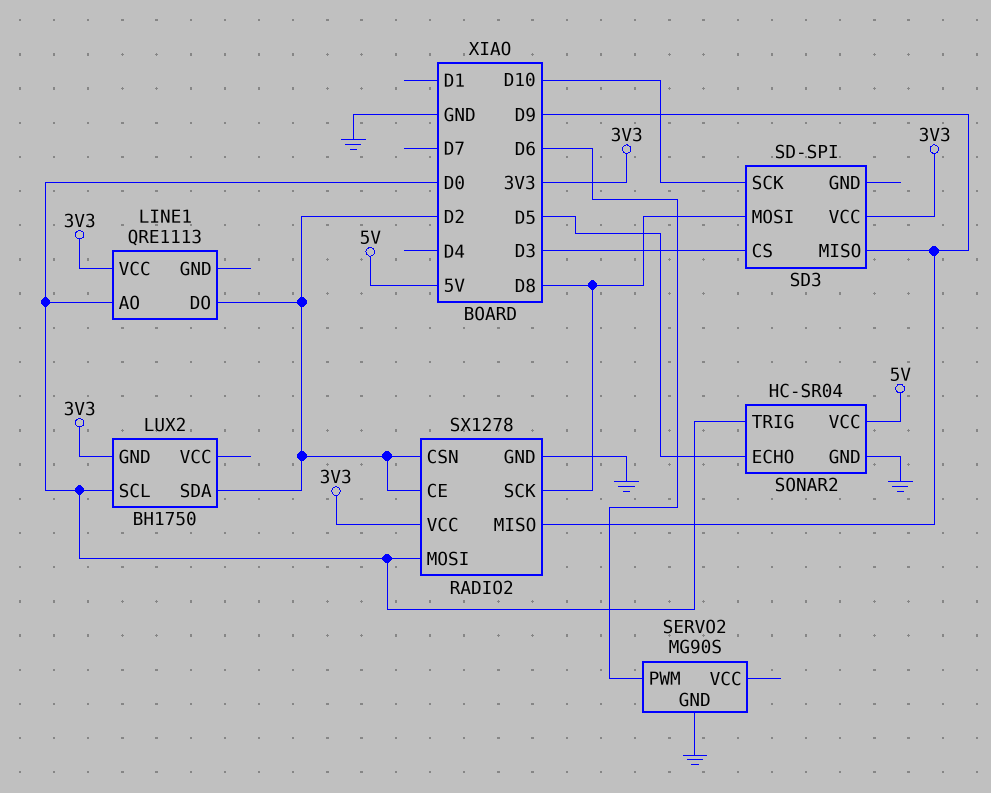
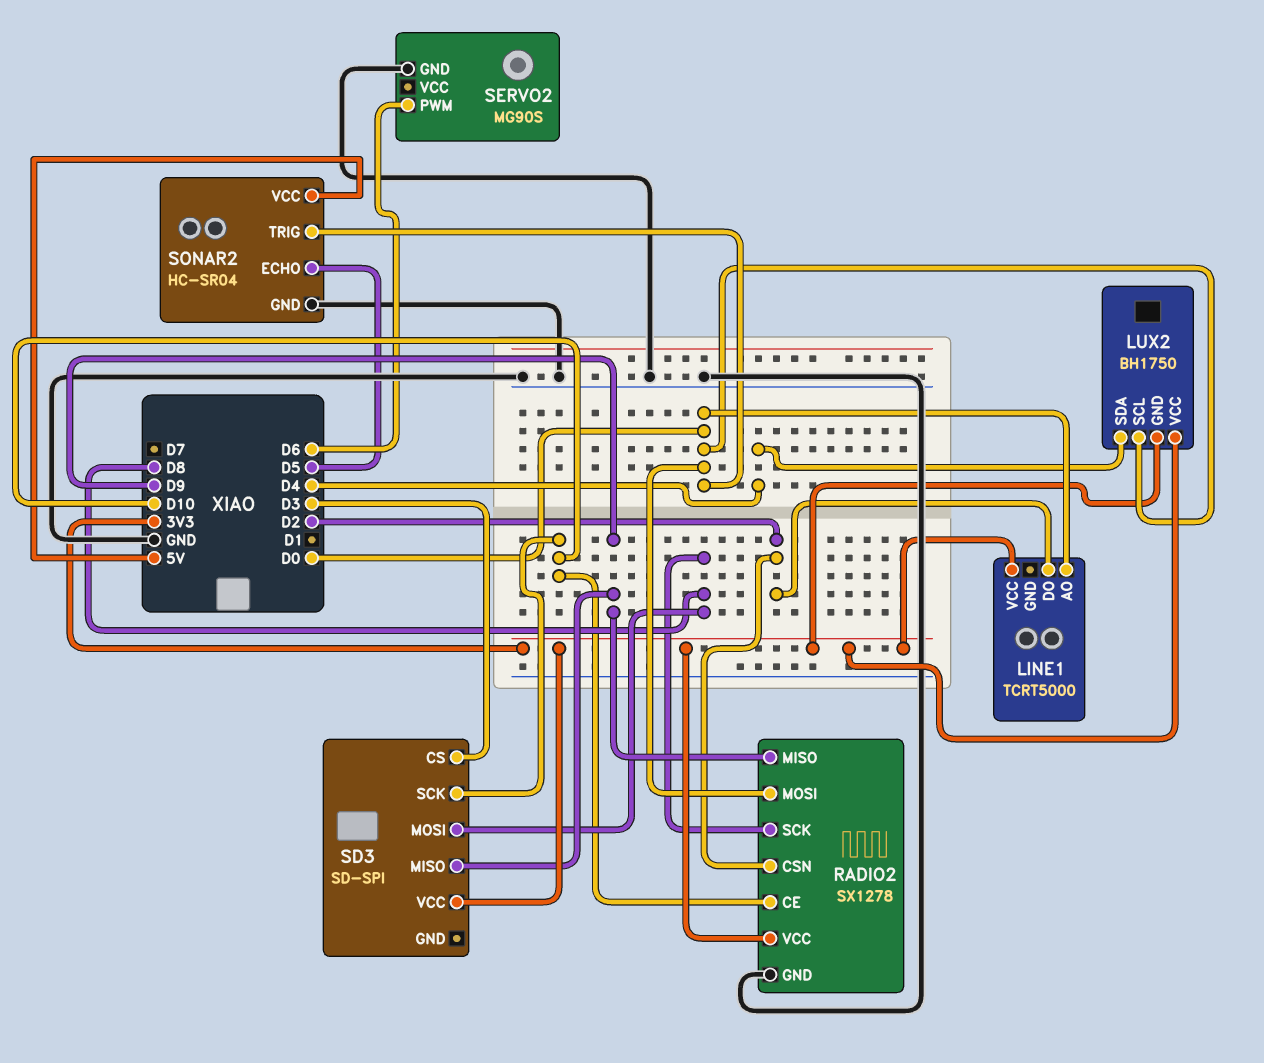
LINE1: QRE1113 -> TCRT5000
LUX2 pin SDA: D2 -> D4
LUX2 pin VCC: none -> 3V3
RADIO2 pin CE: D2 -> D10

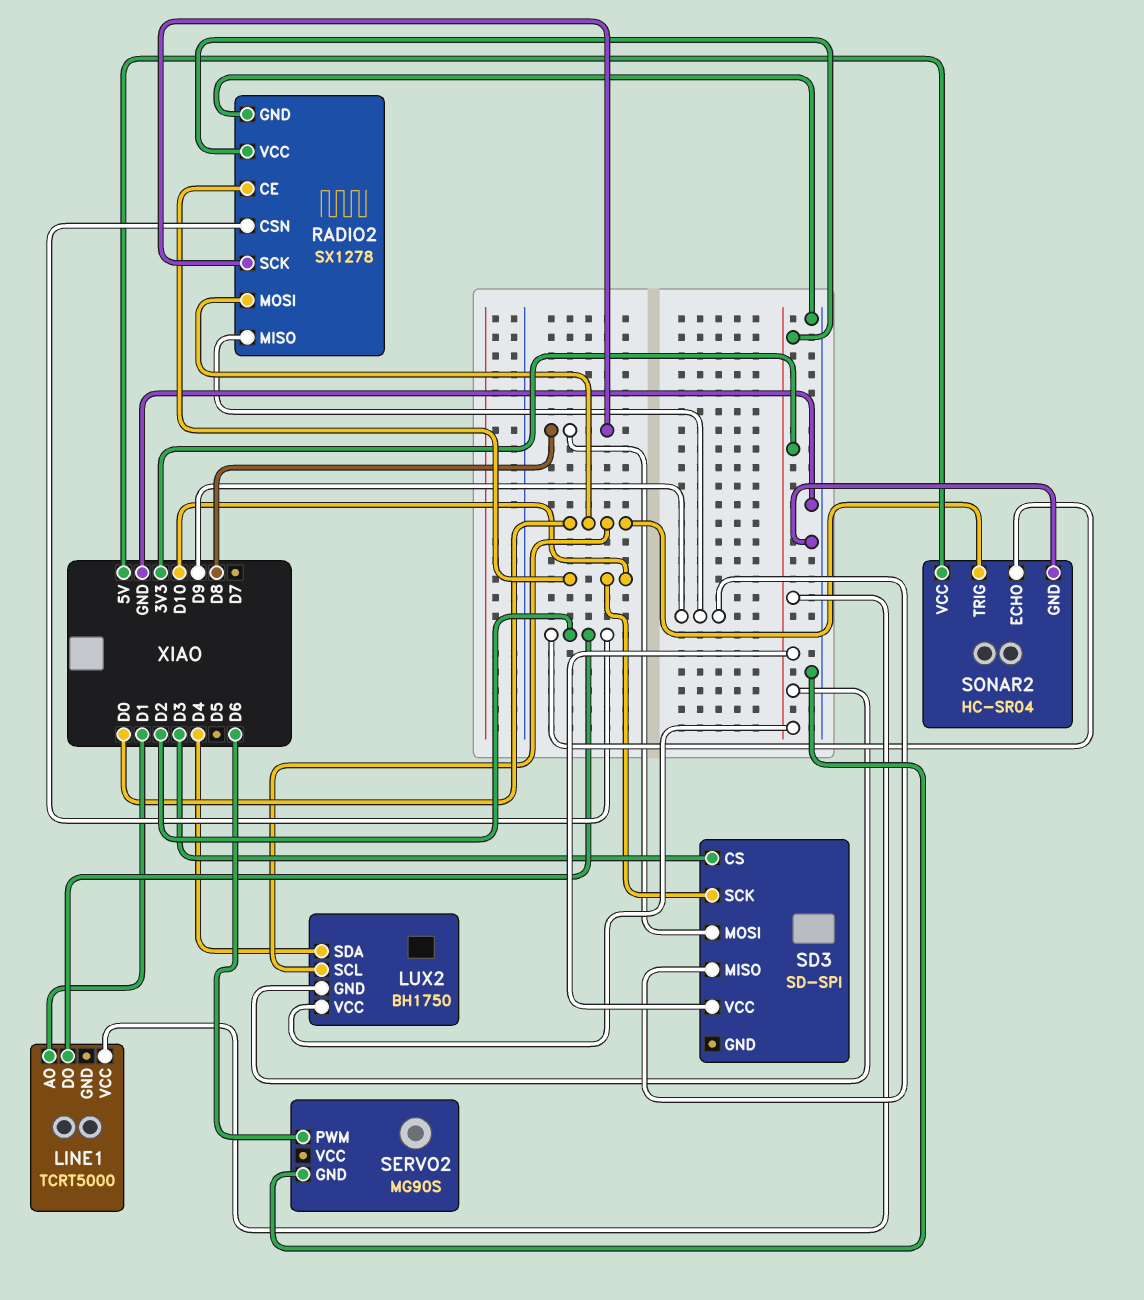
LINE1 pin AO: D0 -> D1
SONAR2 pin ECHO: D5 -> D2

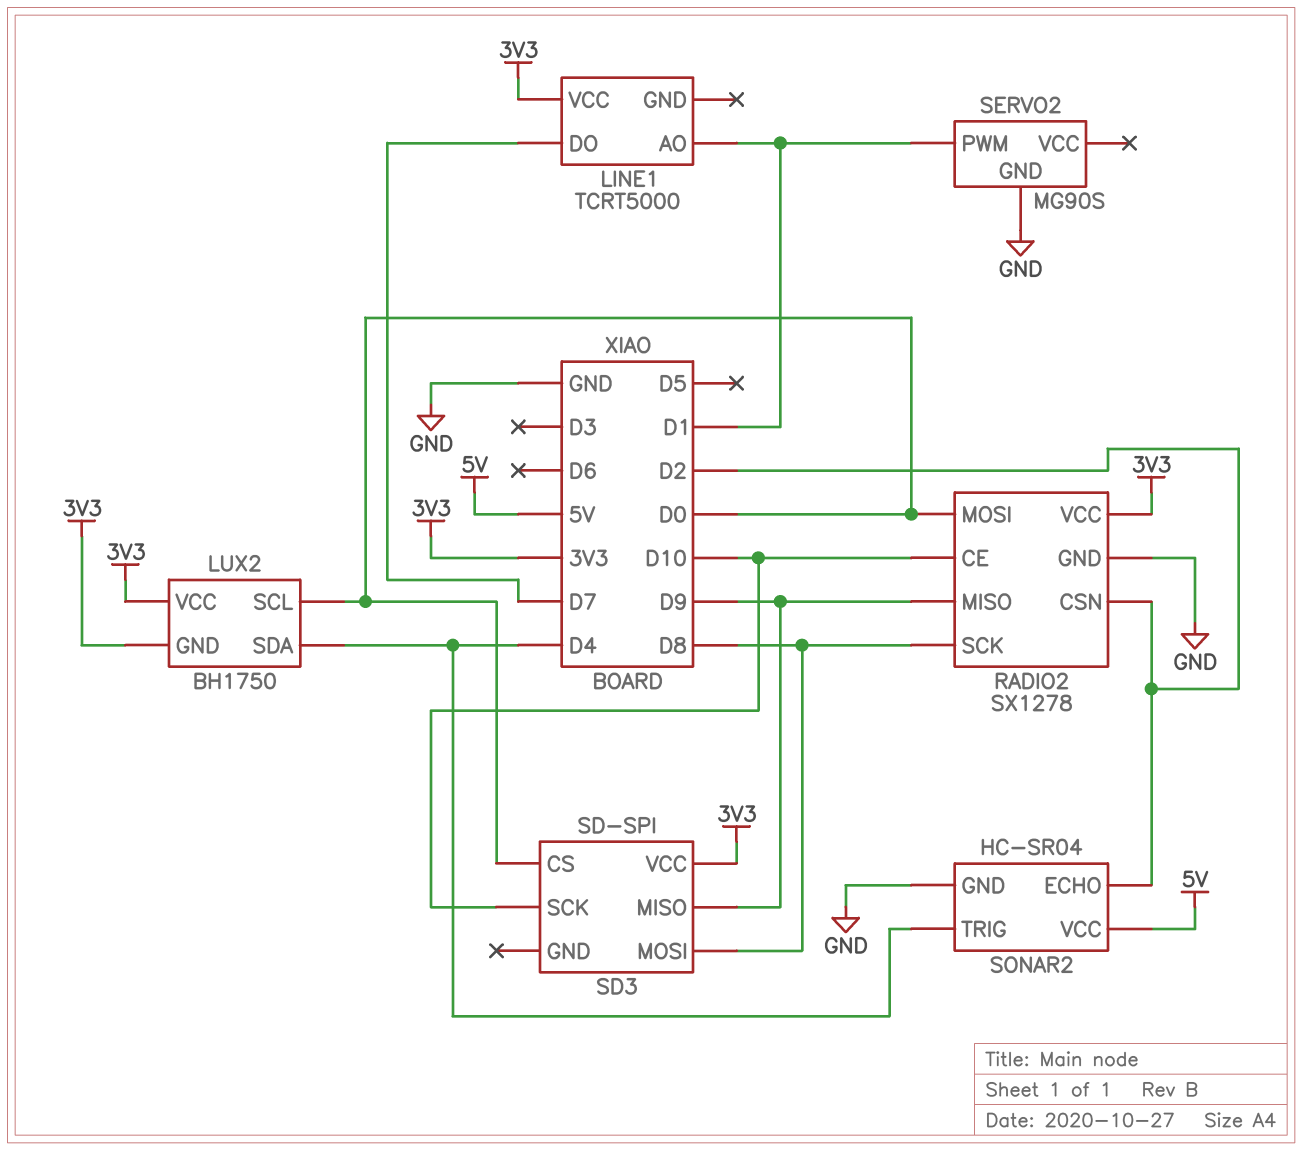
LINE1 pin DO: D2 -> D7
SD3 pin CS: D3 -> D0
SERVO2 pin PWM: D6 -> D1
SONAR2 pin TRIG: D0 -> D4

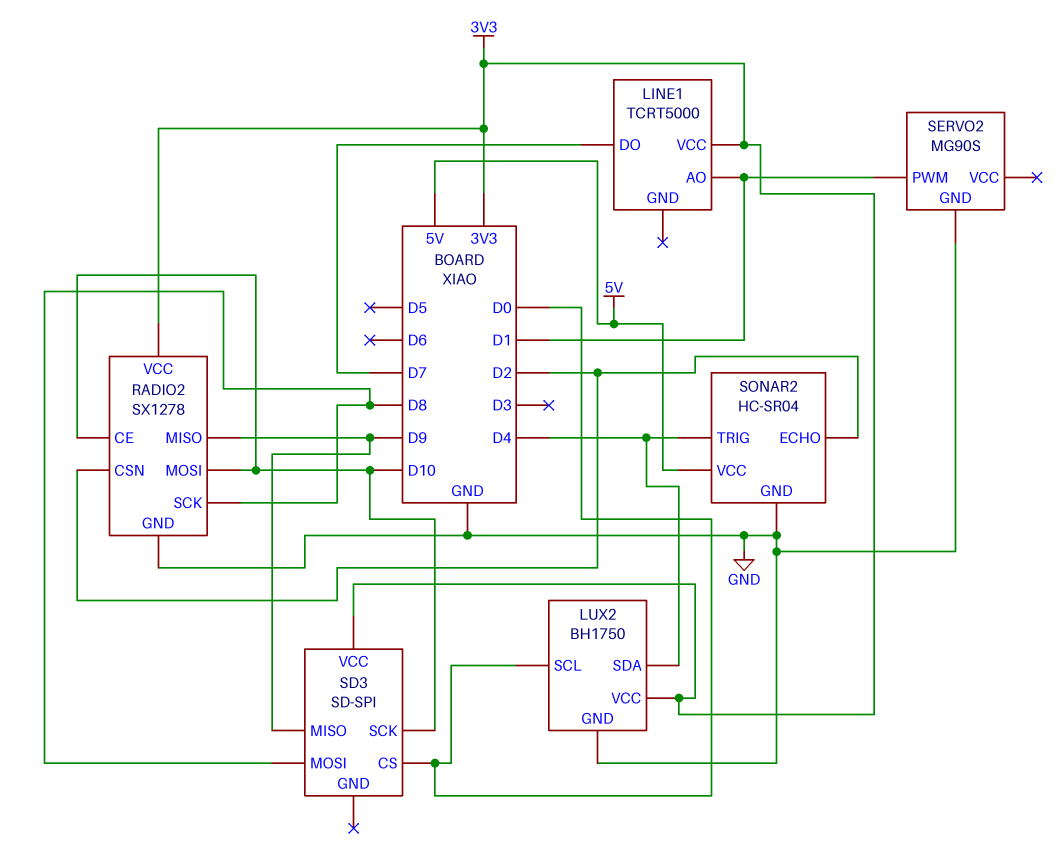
LUX2 pin GND: 3V3 -> GND
RADIO2 pin MOSI: D0 -> D10

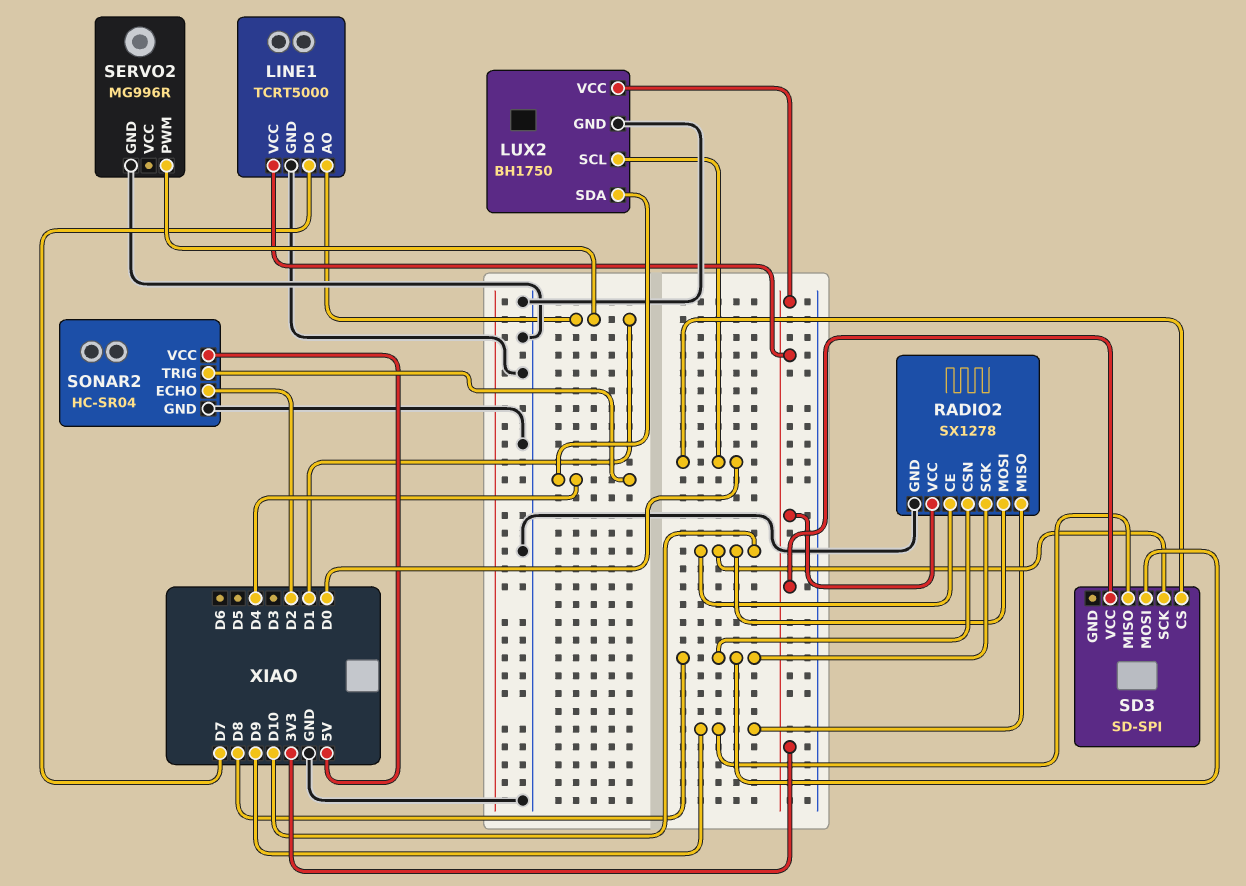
LINE1 pin GND: none -> GND
RADIO2 pin CSN: D2 -> D8
SERVO2: MG90S -> MG996R

